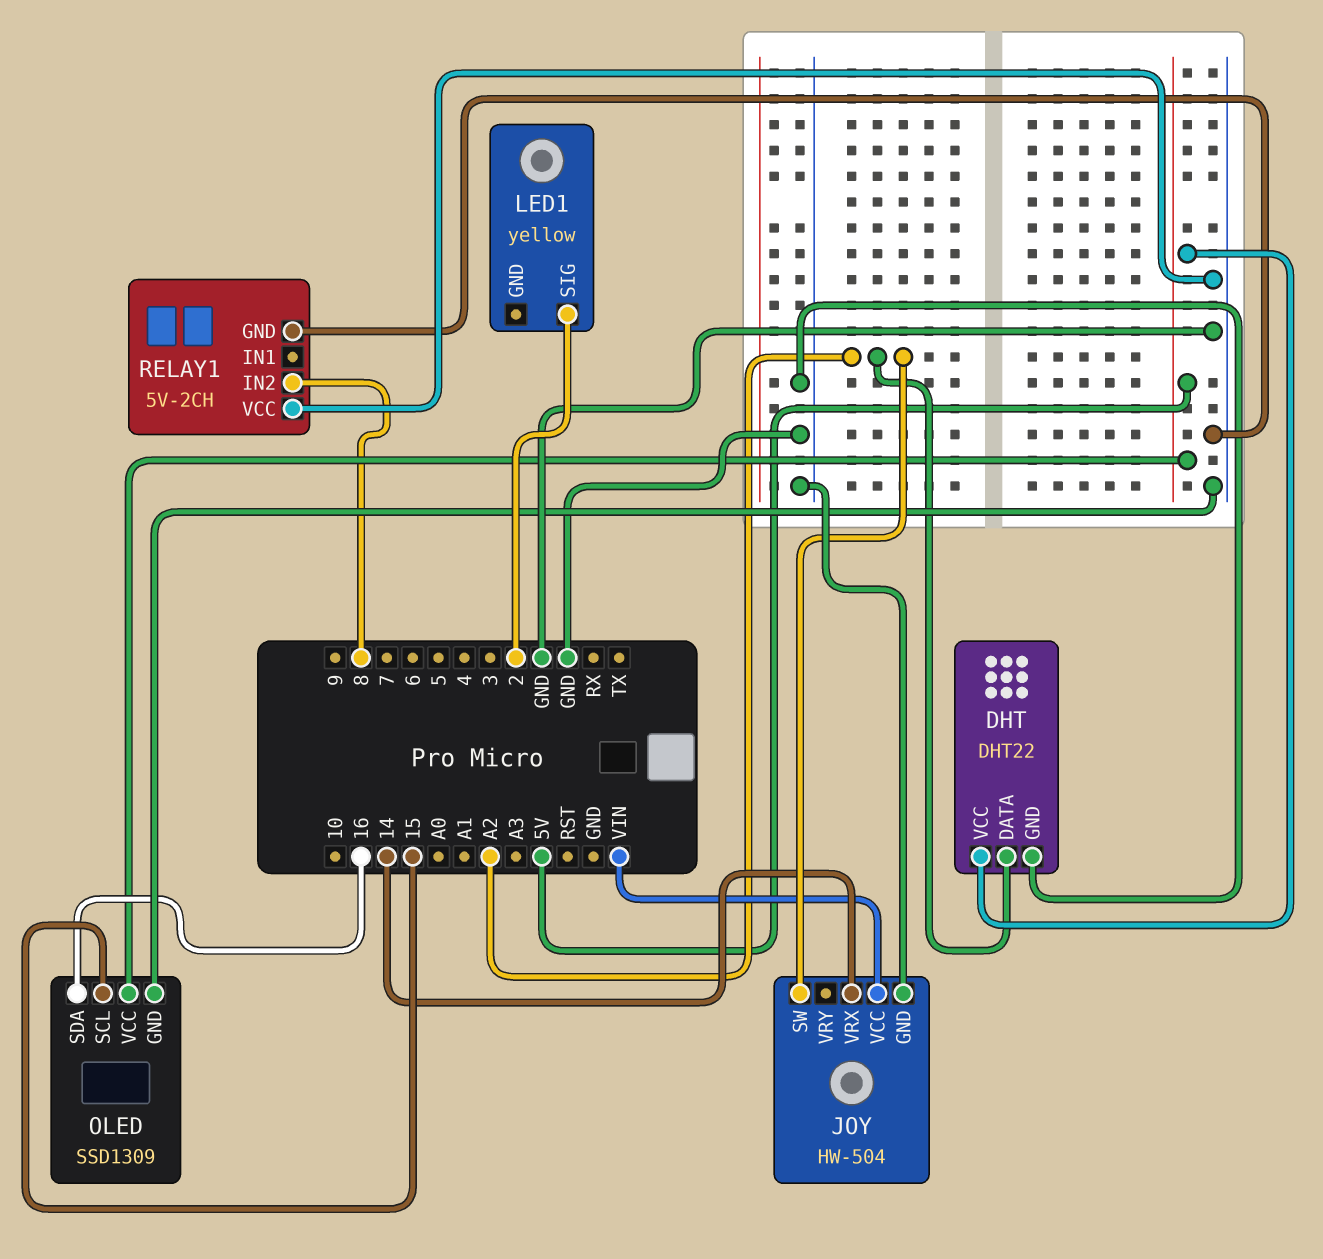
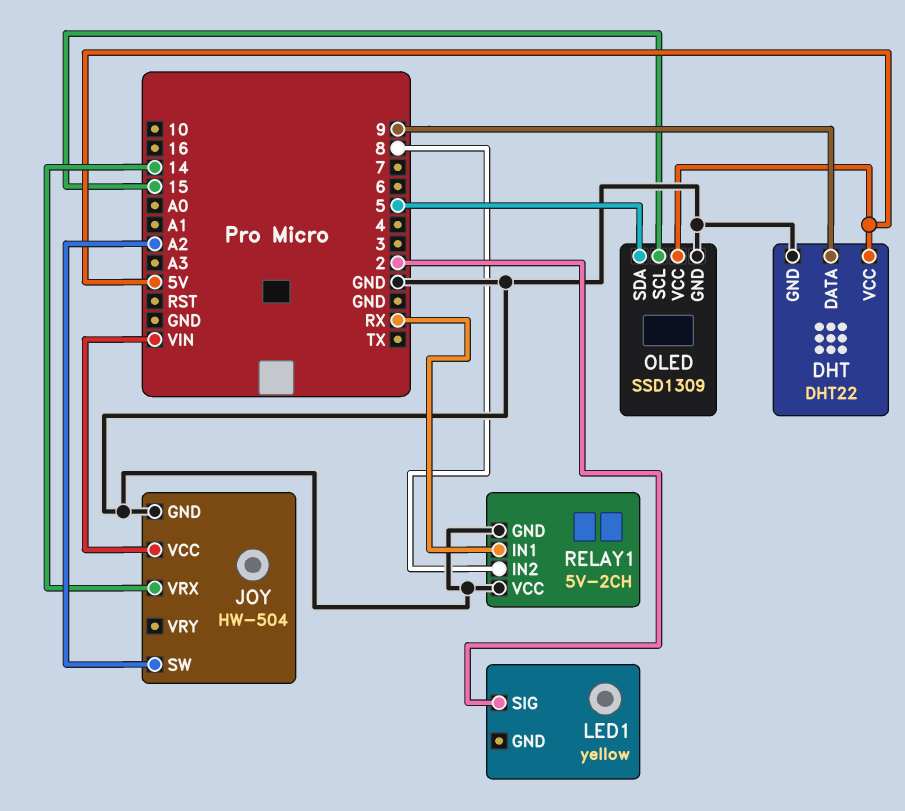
DHT pin DATA: A2 -> 9
OLED pin SDA: 16 -> 5
RELAY1 pin IN1: none -> RX

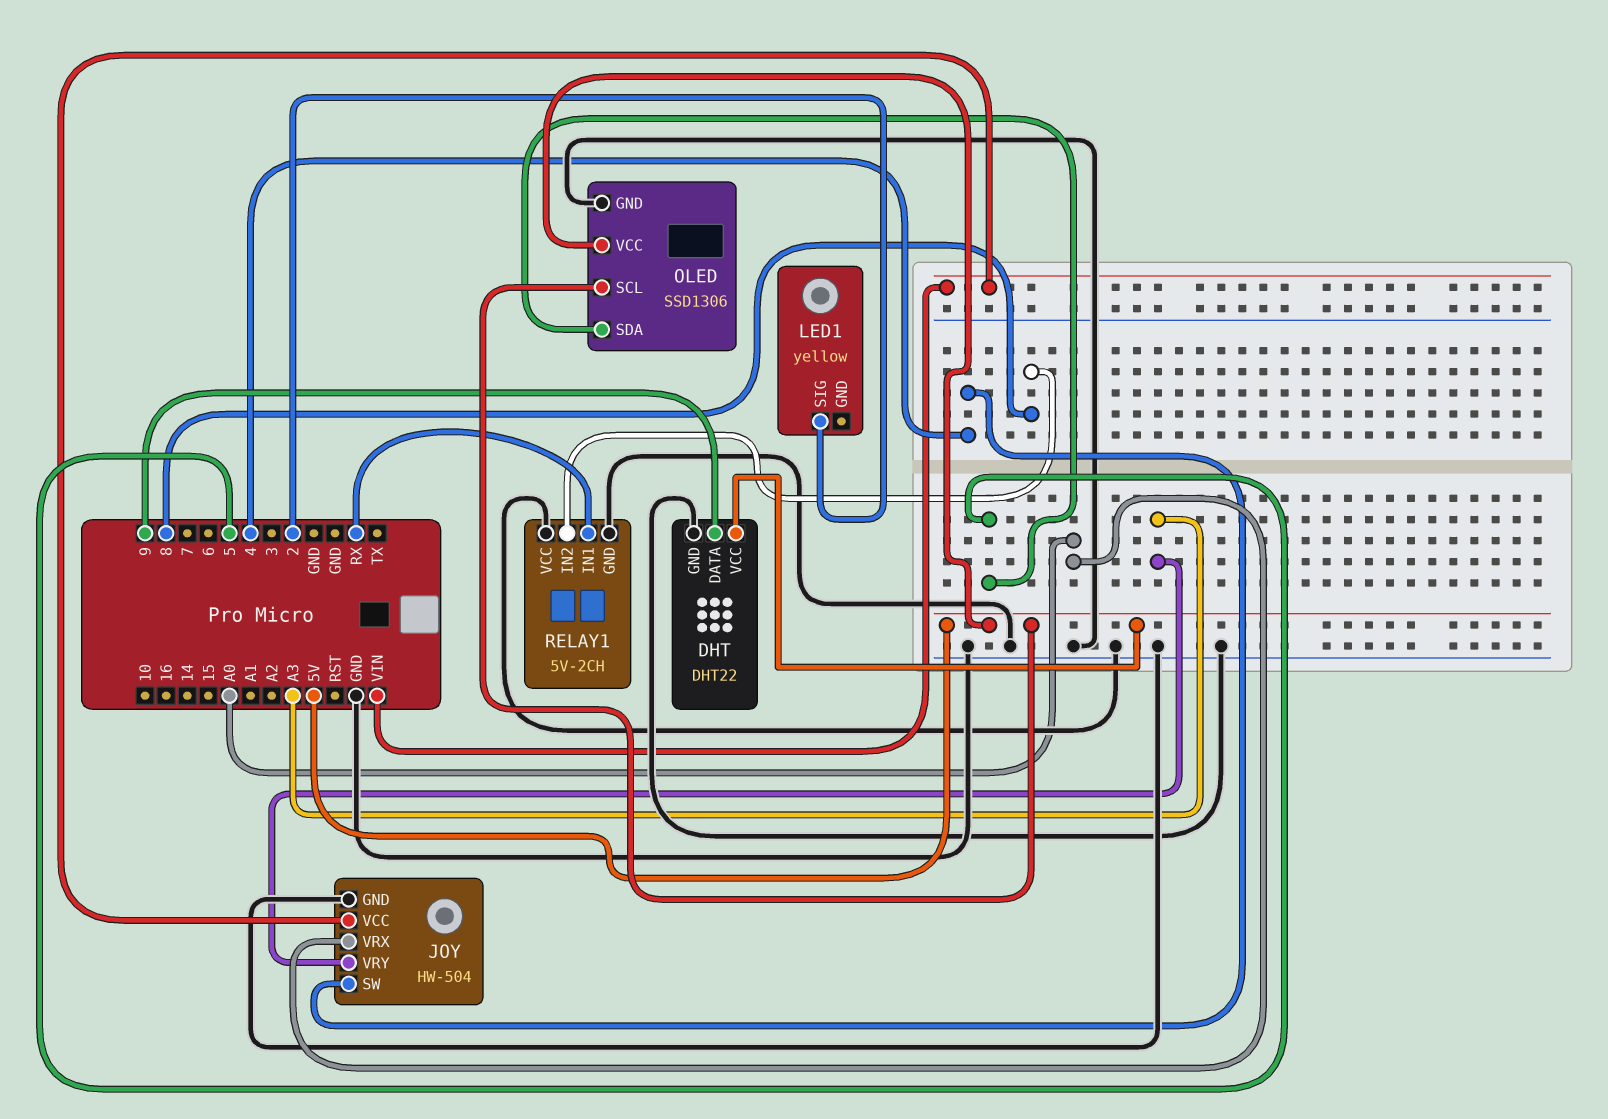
JOY pin SW: A2 -> 4
JOY pin VRX: 14 -> A0
JOY pin VRY: none -> A3
OLED: SSD1309 -> SSD1306
OLED pin SCL: 15 -> 5V

